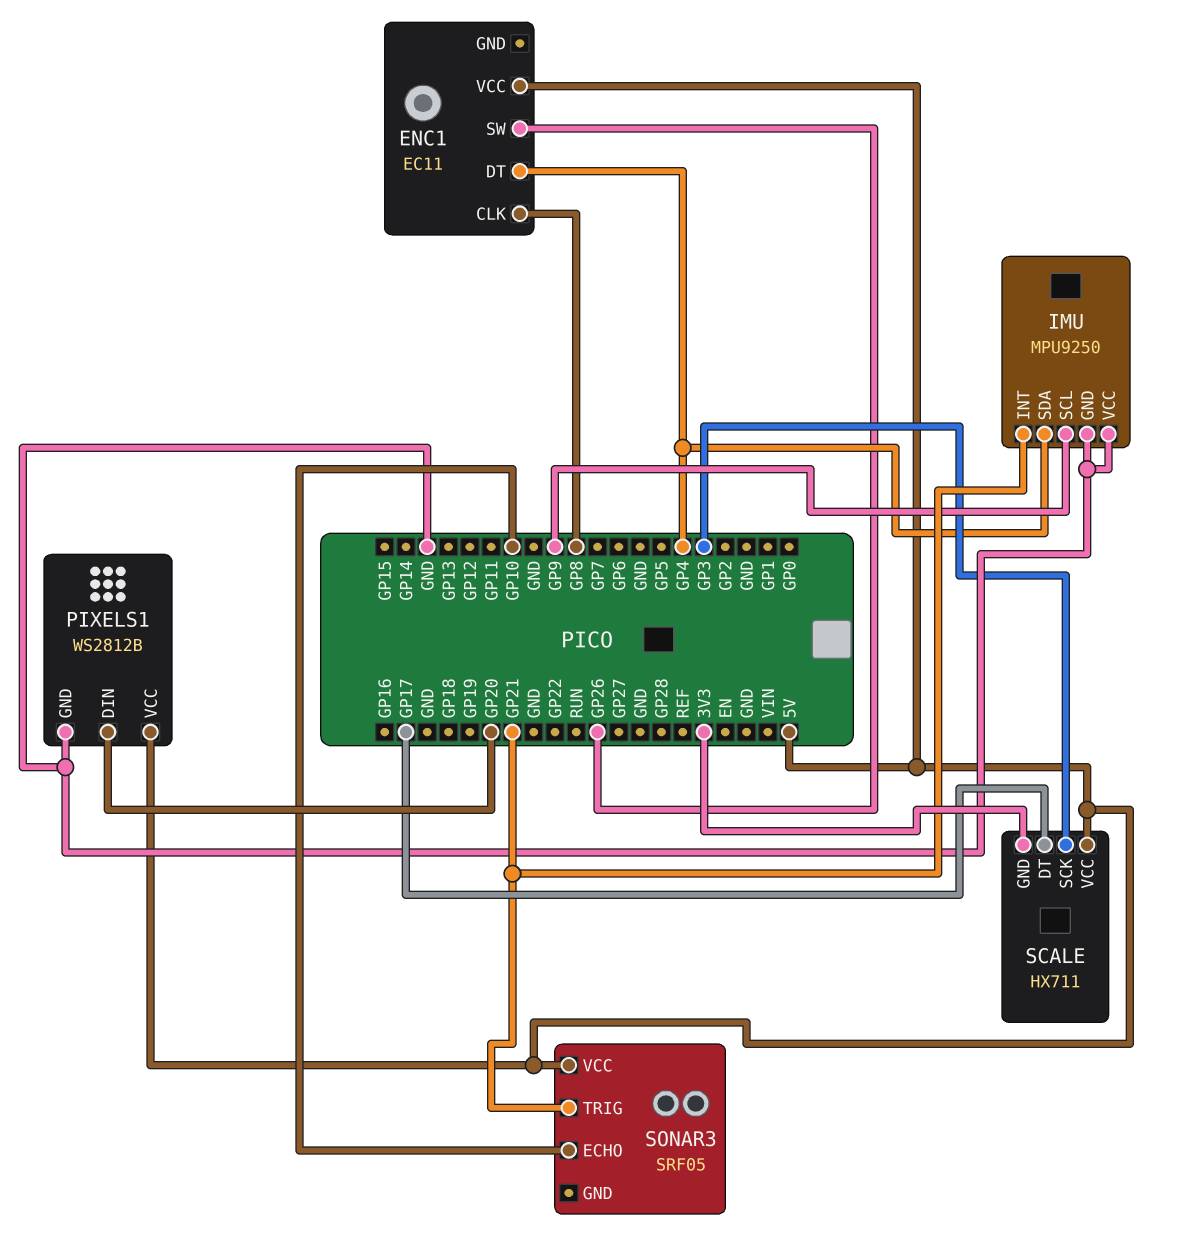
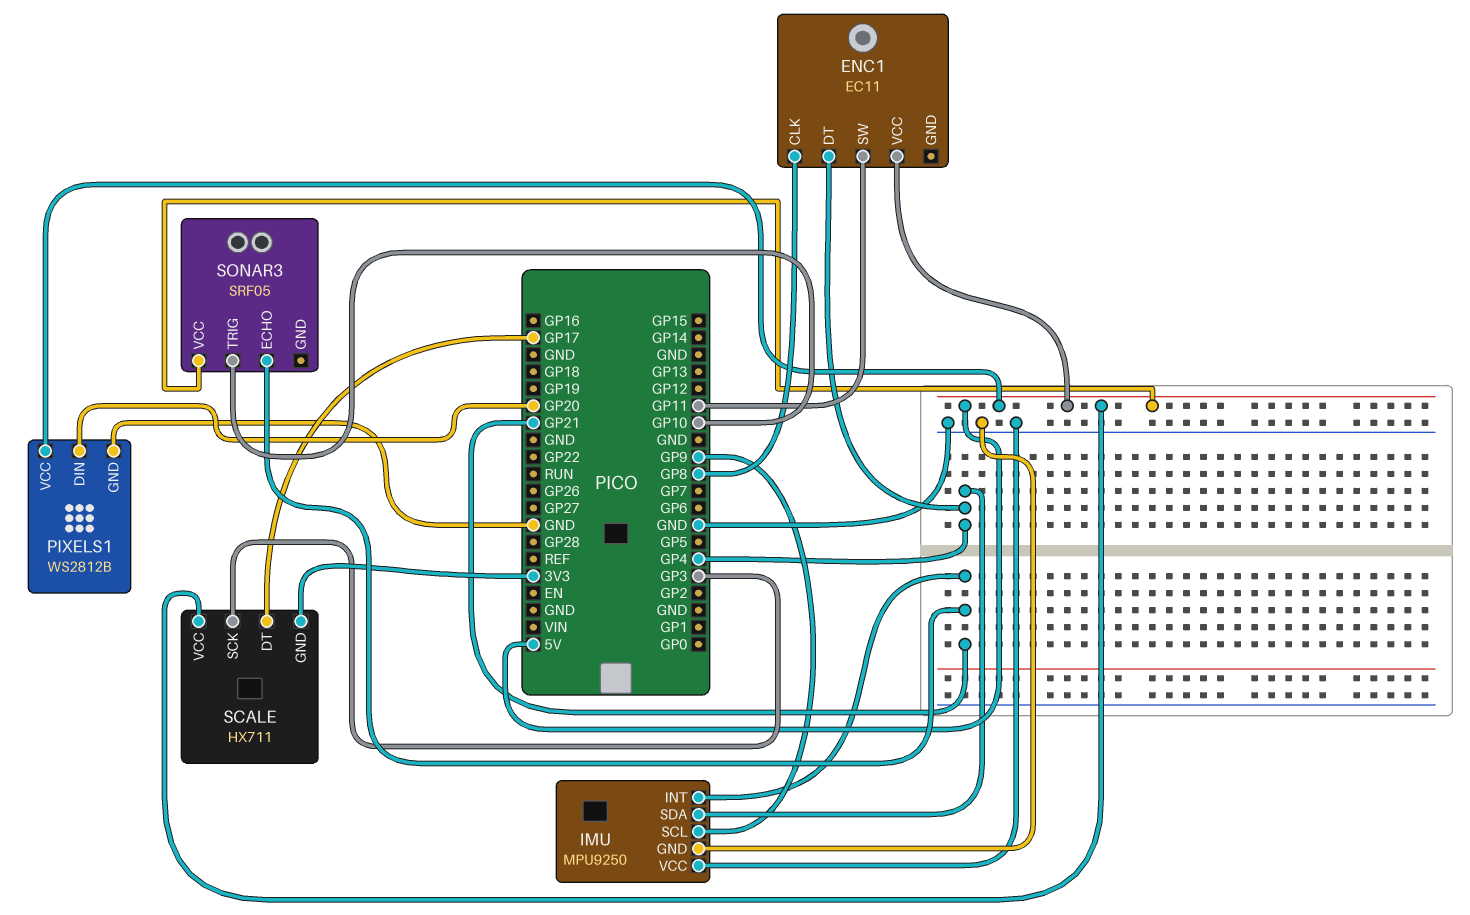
ENC1 pin SW: GP26 -> GP11
SONAR3 pin ECHO: GP10 -> GP21
SONAR3 pin TRIG: GP21 -> GP10

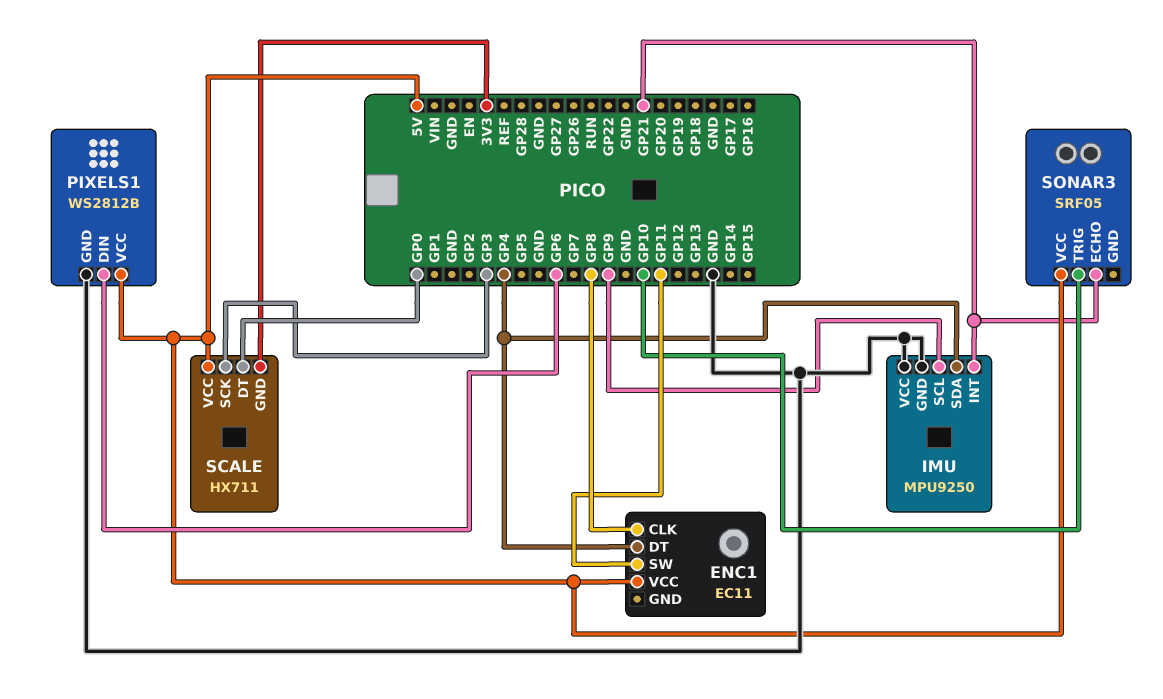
PIXELS1 pin DIN: GP20 -> GP6
SCALE pin DT: GP17 -> GP0

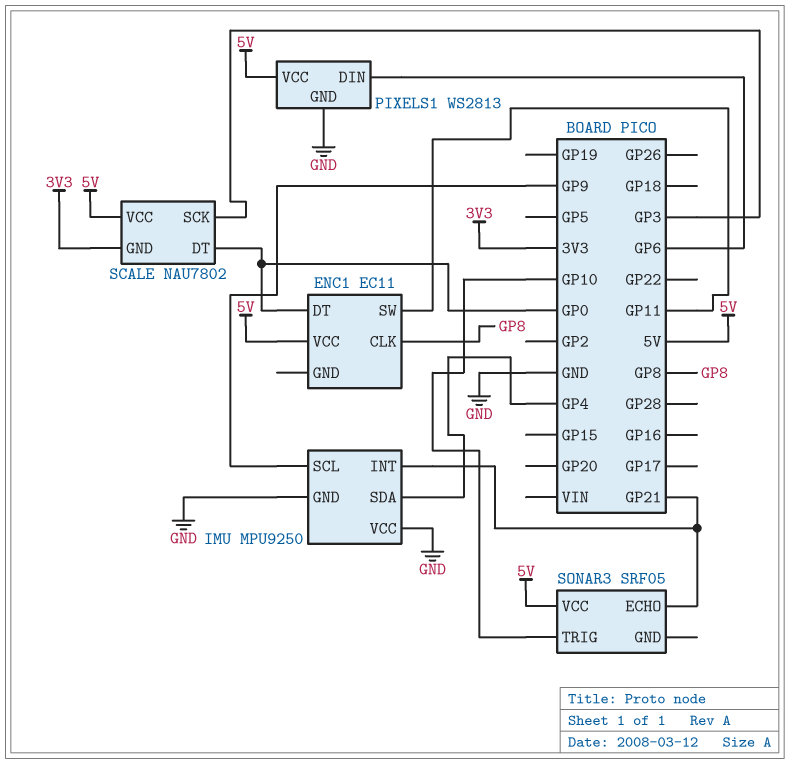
ENC1 pin DT: GP4 -> GP0
PIXELS1: WS2812B -> WS2813
SCALE: HX711 -> NAU7802

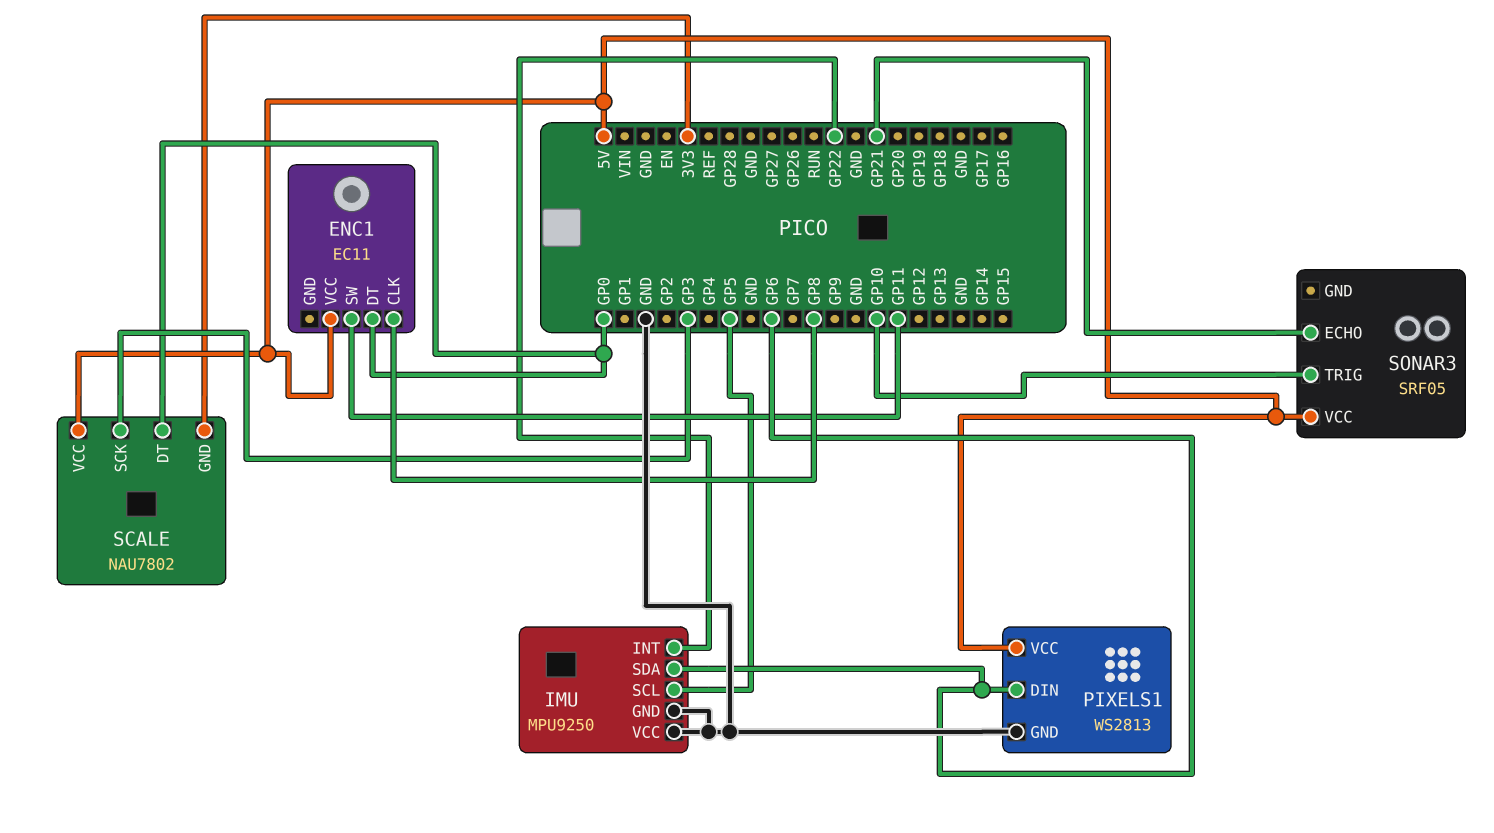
IMU pin INT: GP21 -> GP22
IMU pin SCL: GP9 -> GP5
IMU pin SDA: GP4 -> GP6

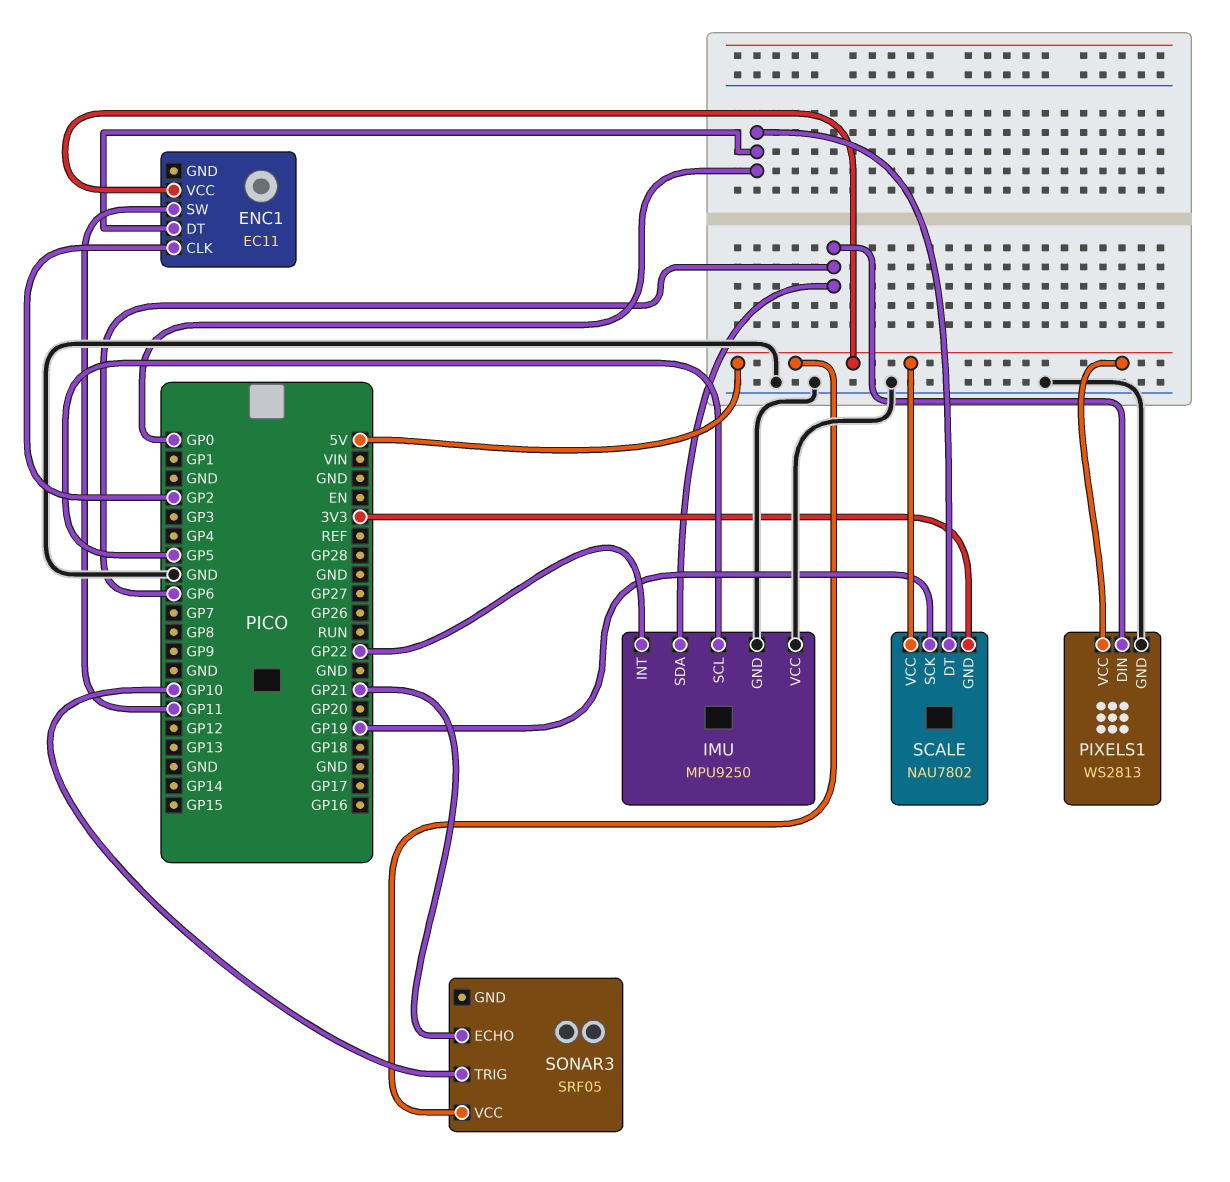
ENC1 pin CLK: GP8 -> GP2
SCALE pin SCK: GP3 -> GP19

